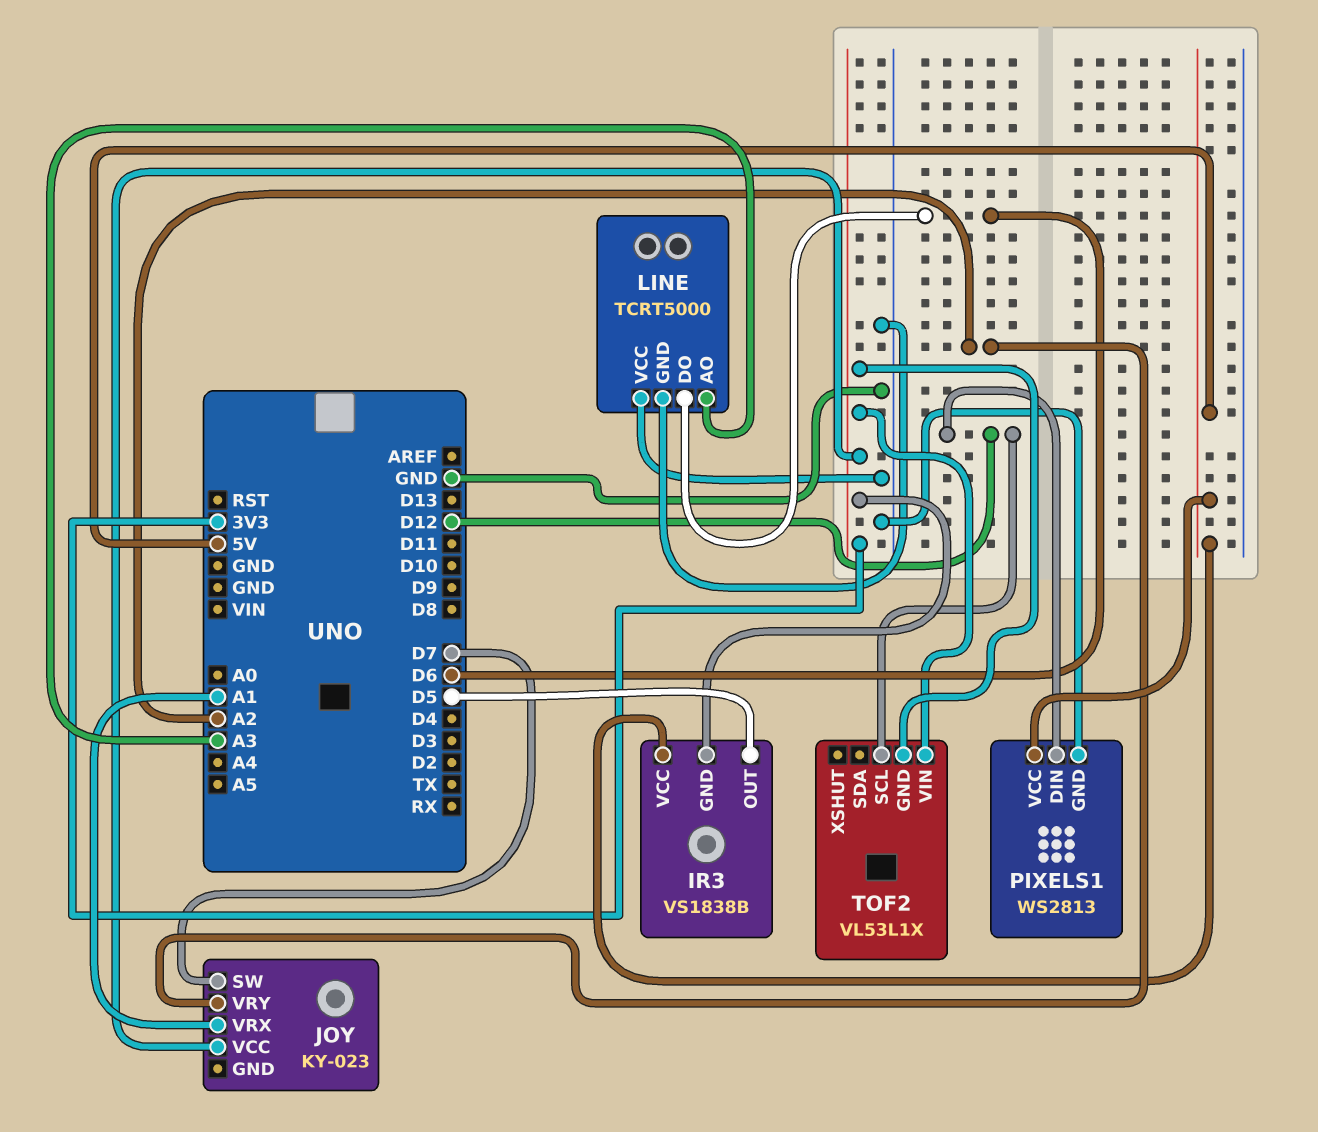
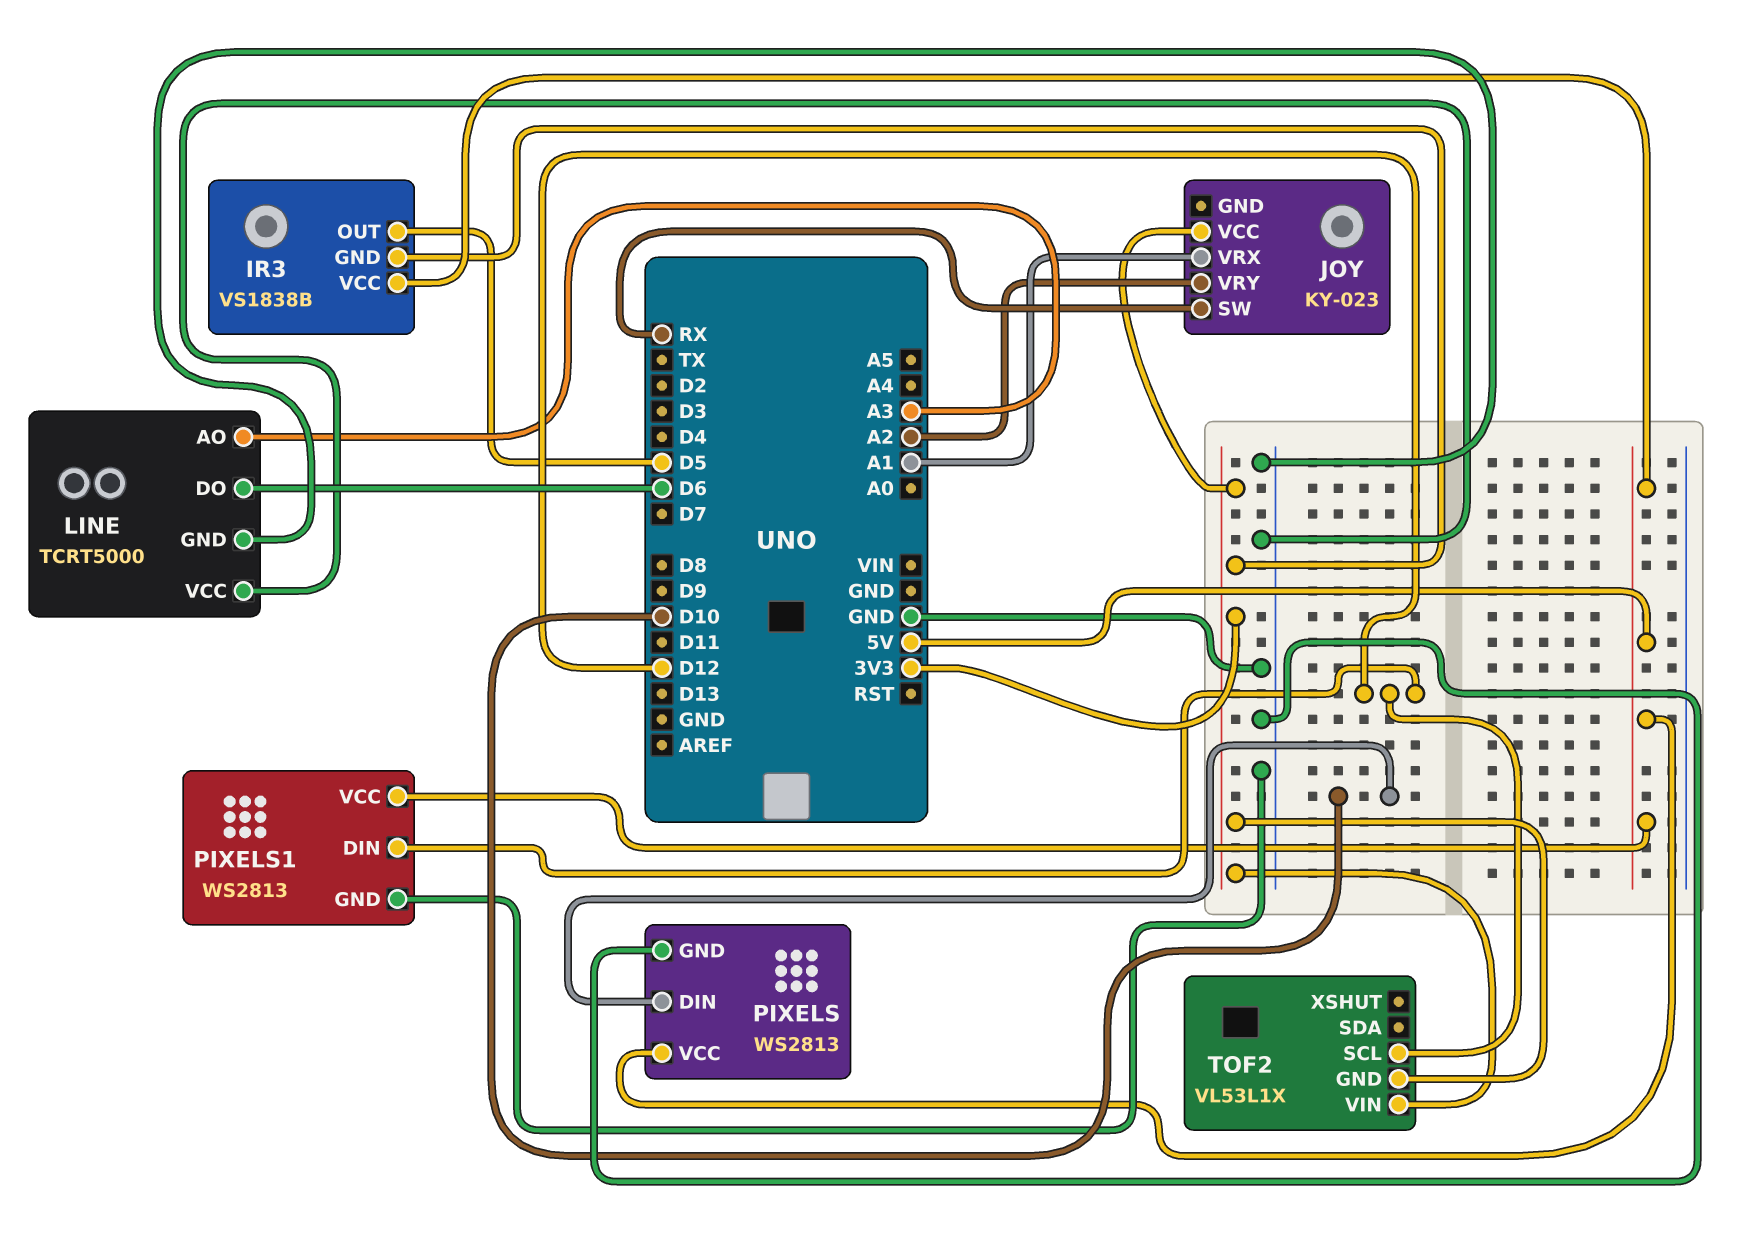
JOY pin SW: D7 -> RX
PIXELS: none -> WS2813
PIXELS pin DIN: none -> D10
PIXELS pin GND: none -> GND
PIXELS pin VCC: none -> 5V

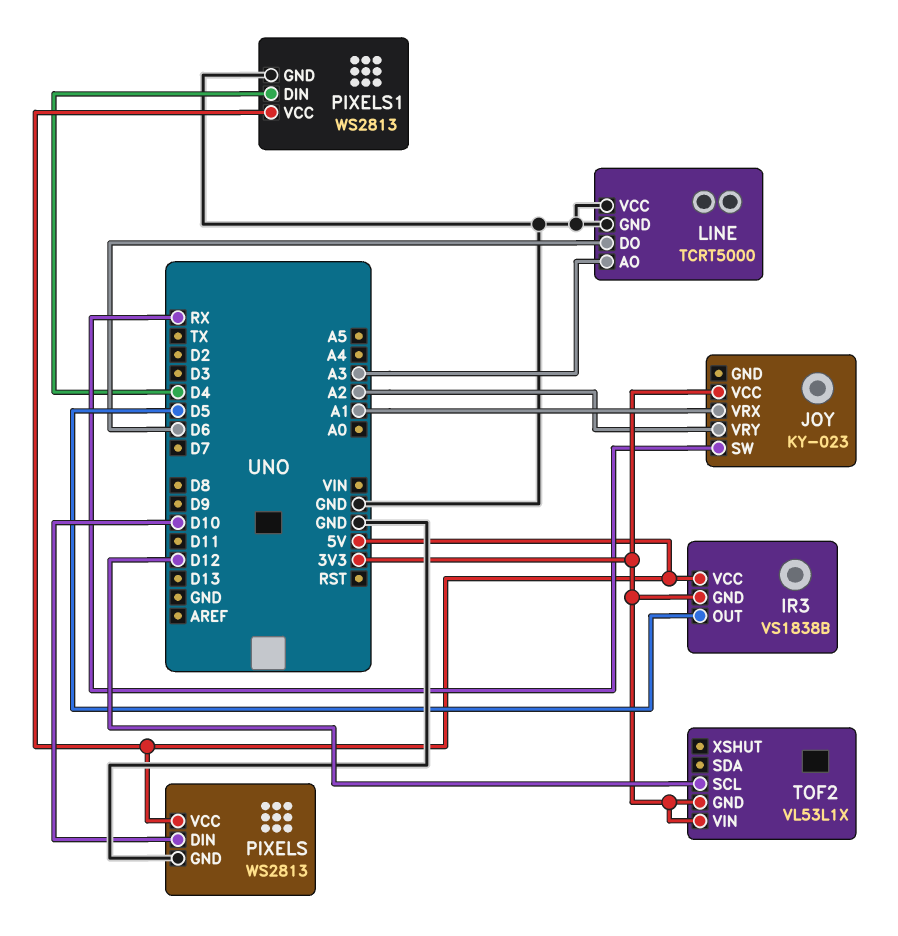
PIXELS1 pin DIN: D12 -> D4

